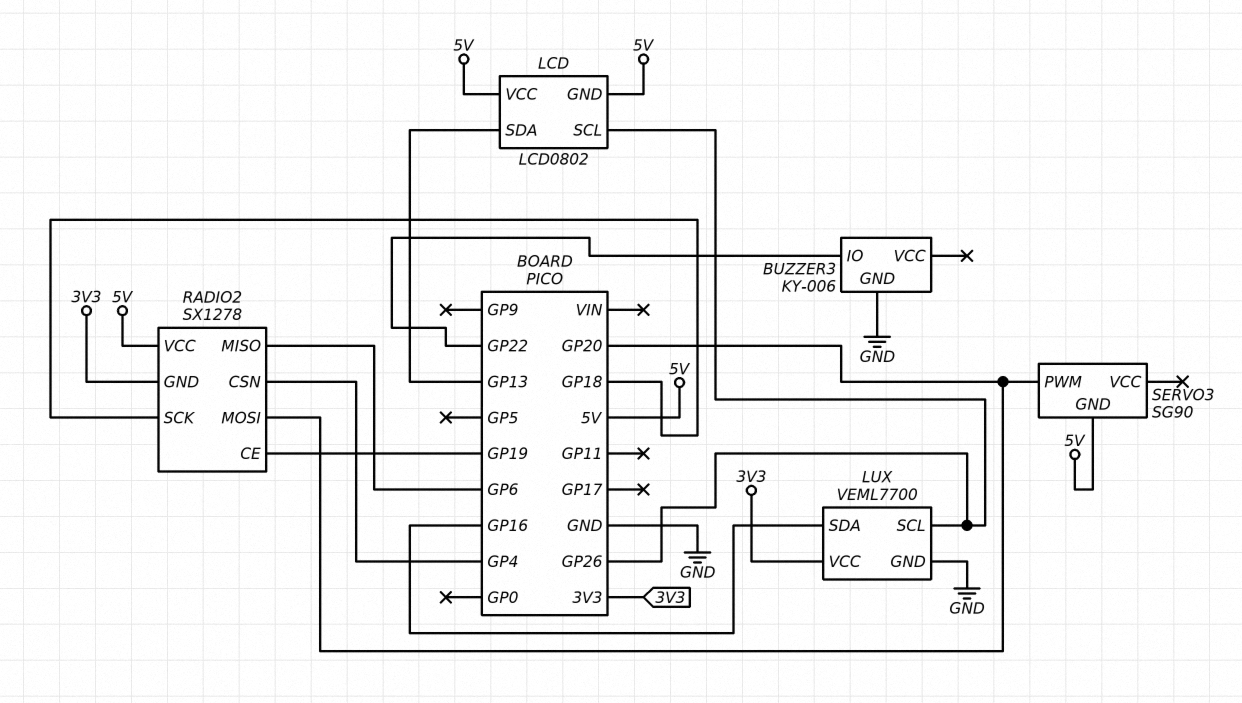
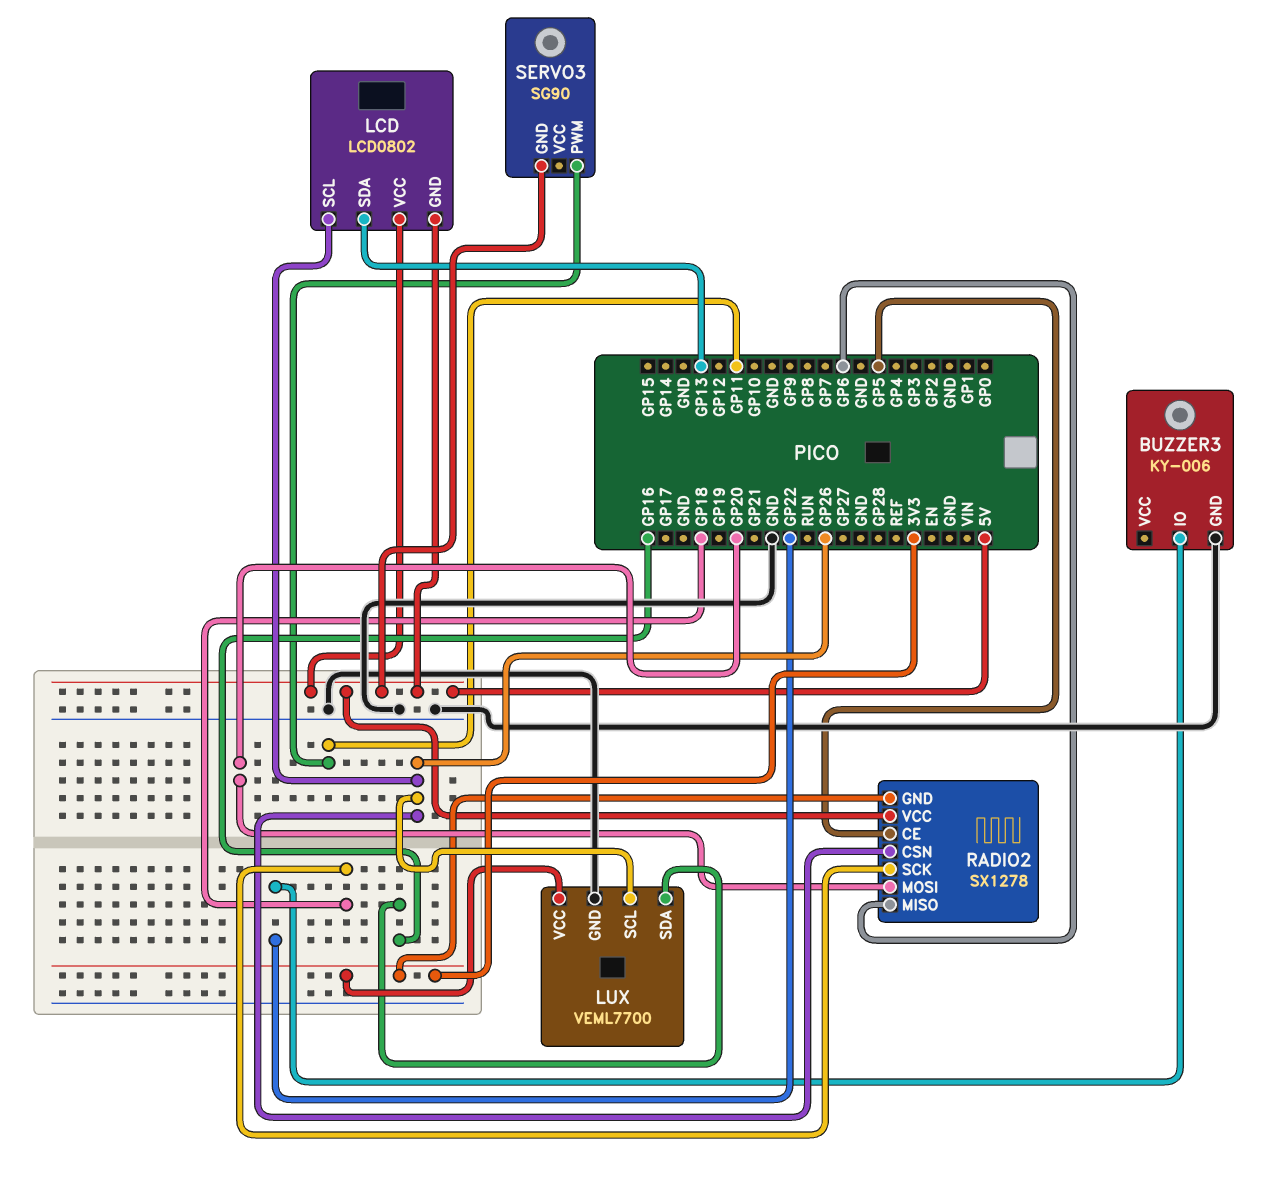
RADIO2 pin CE: GP19 -> GP5
RADIO2 pin CSN: GP4 -> GP26
SERVO3 pin PWM: GP20 -> GP11

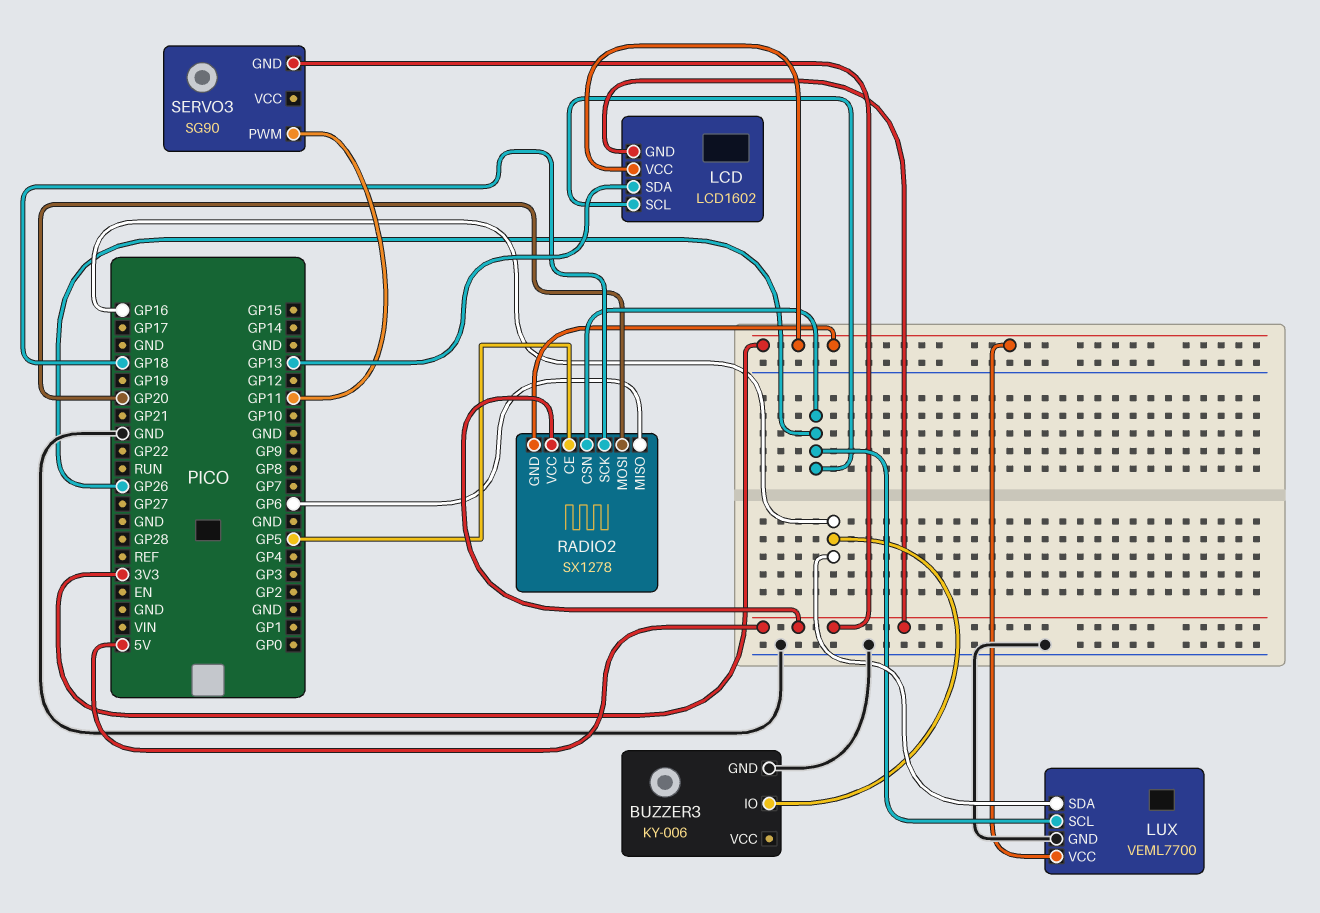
BUZZER3 pin IO: GP22 -> GP16
LCD: LCD0802 -> LCD1602
LCD pin VCC: 5V -> 3V3

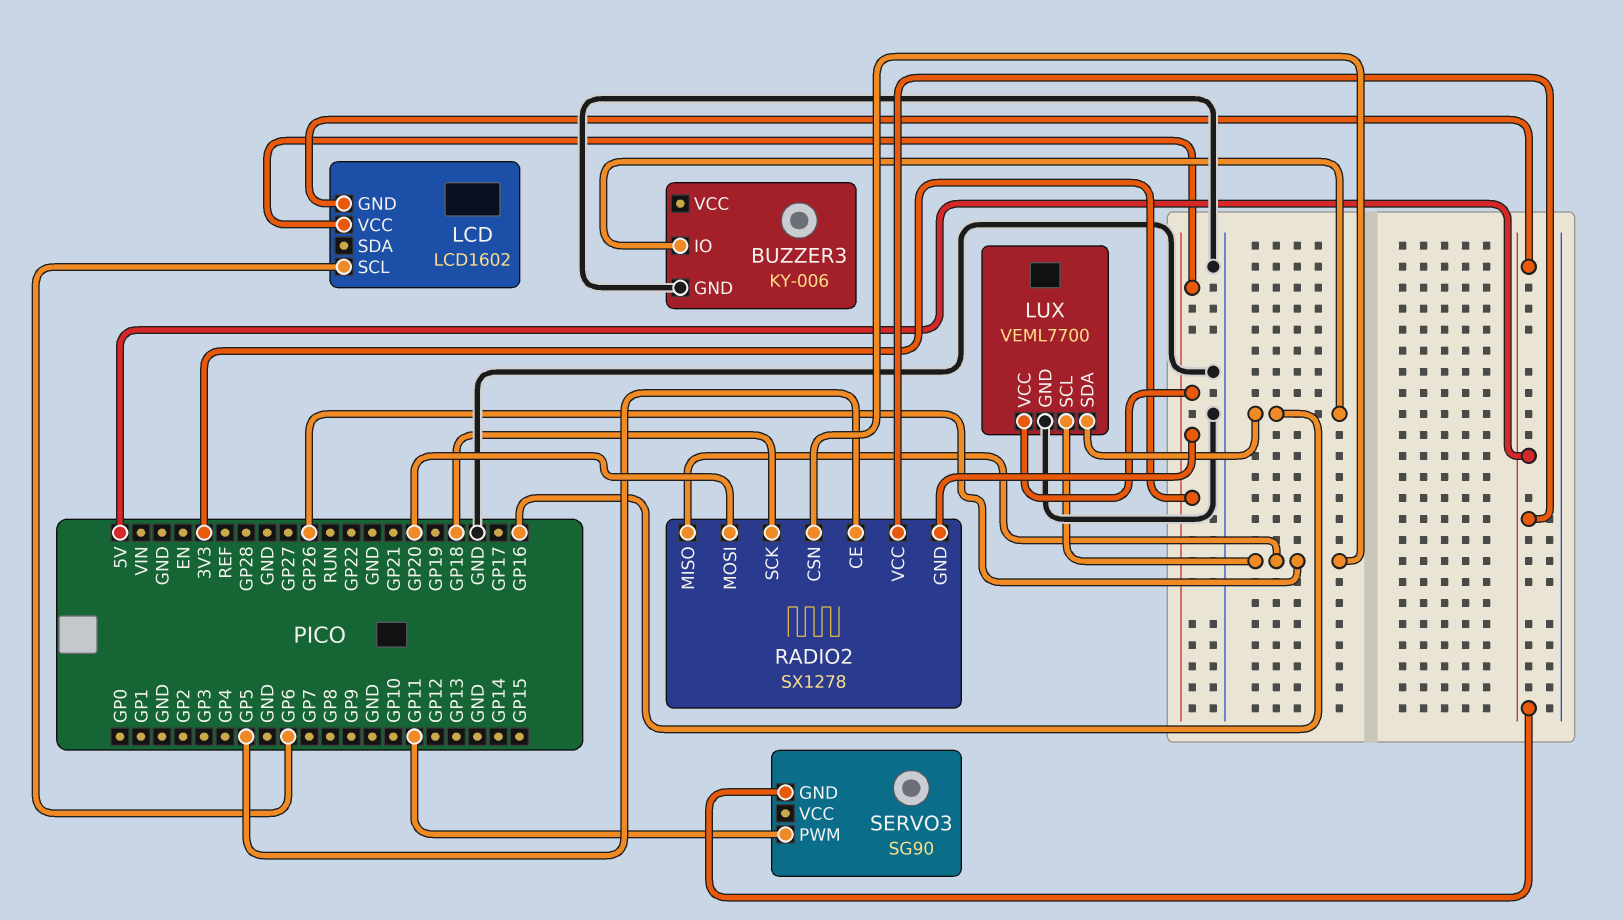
LCD pin SCL: GP26 -> GP6
LCD pin SDA: GP13 -> none
RADIO2 pin MISO: GP6 -> GP26

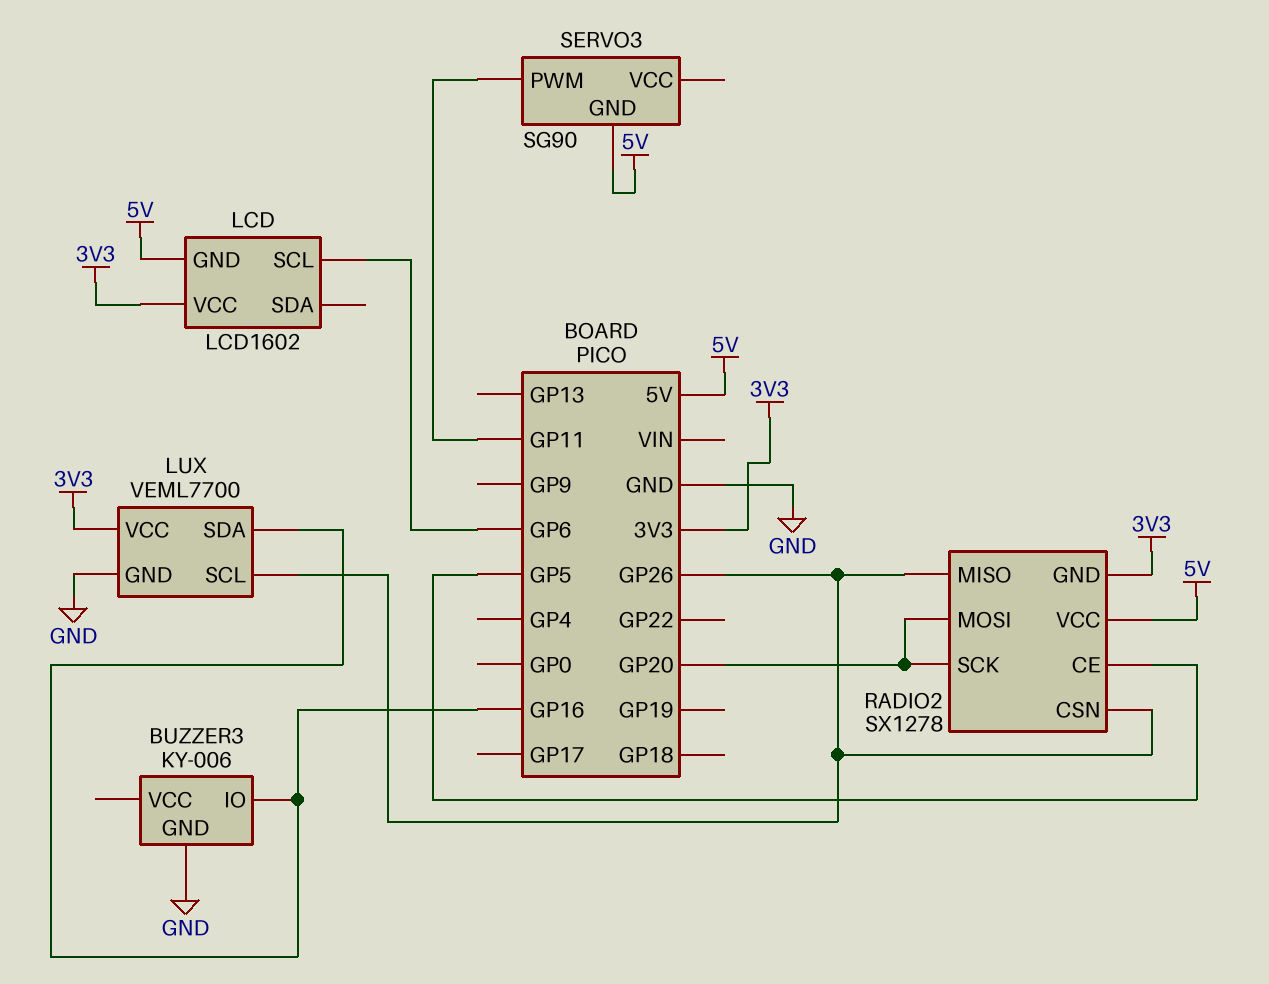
RADIO2 pin SCK: GP18 -> GP20

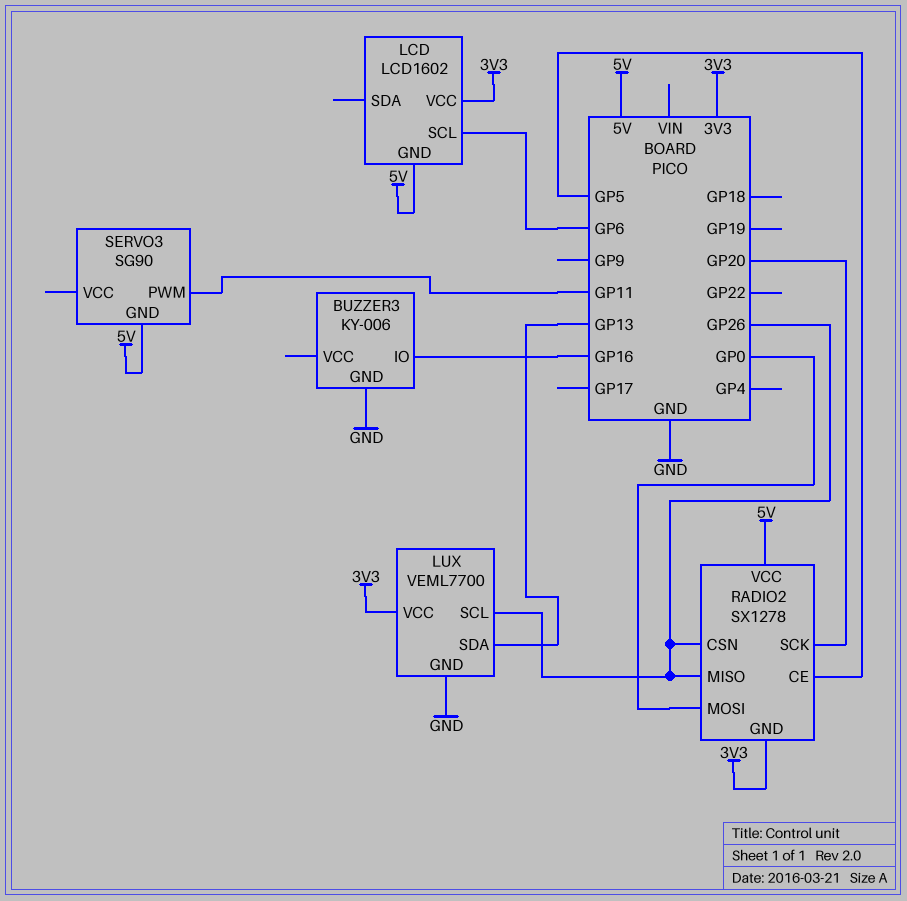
LUX pin SDA: GP16 -> GP13
RADIO2 pin MOSI: GP20 -> GP0

